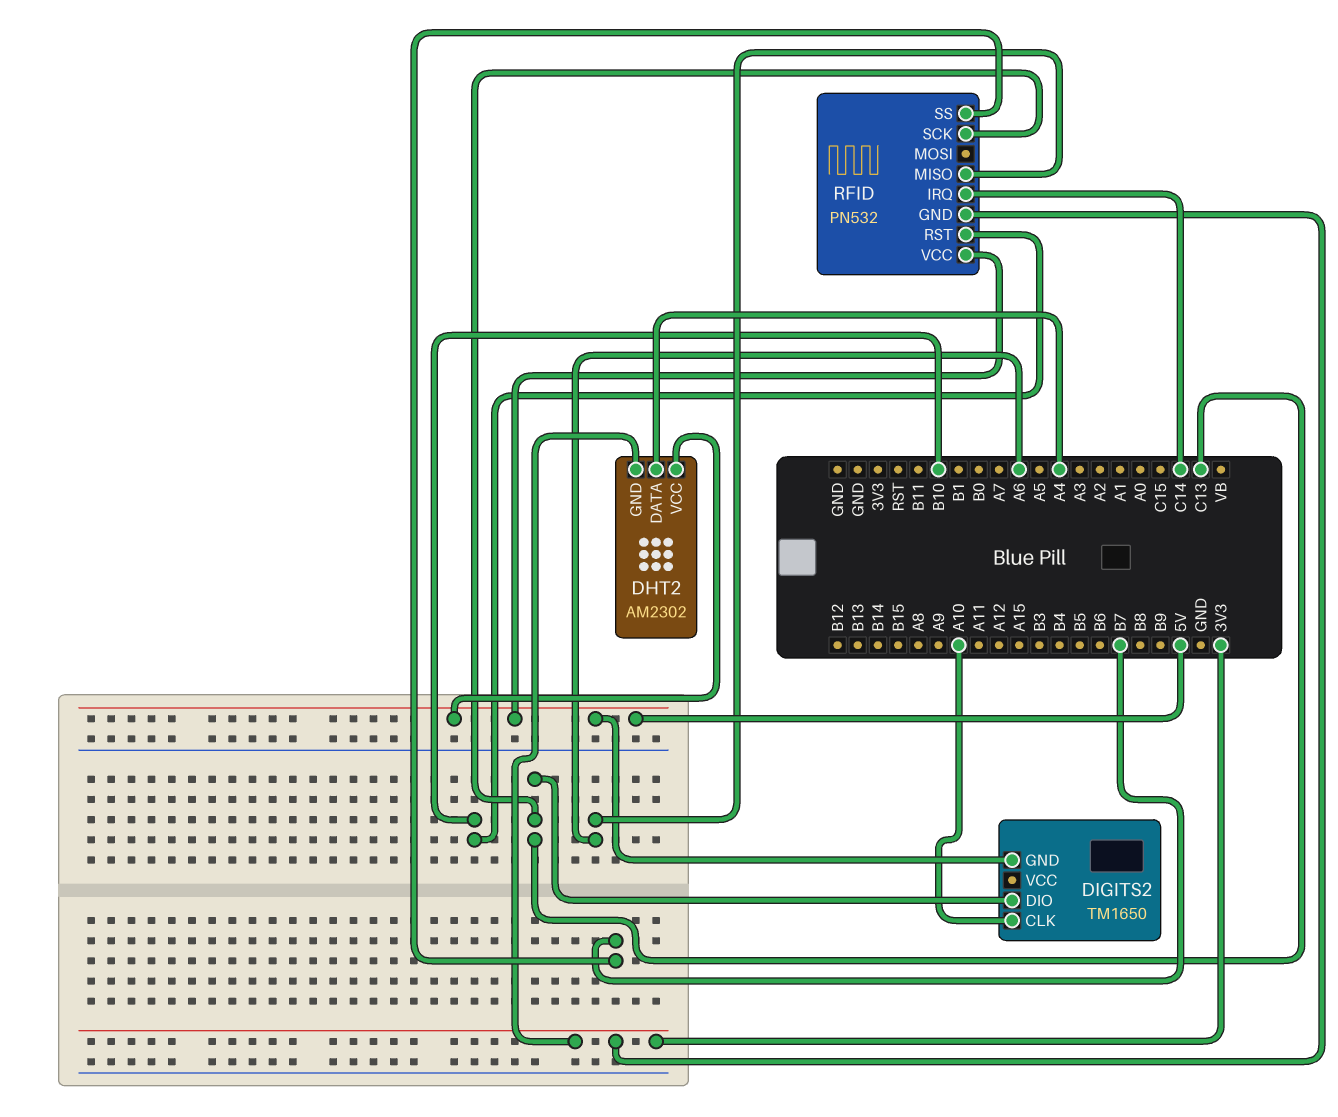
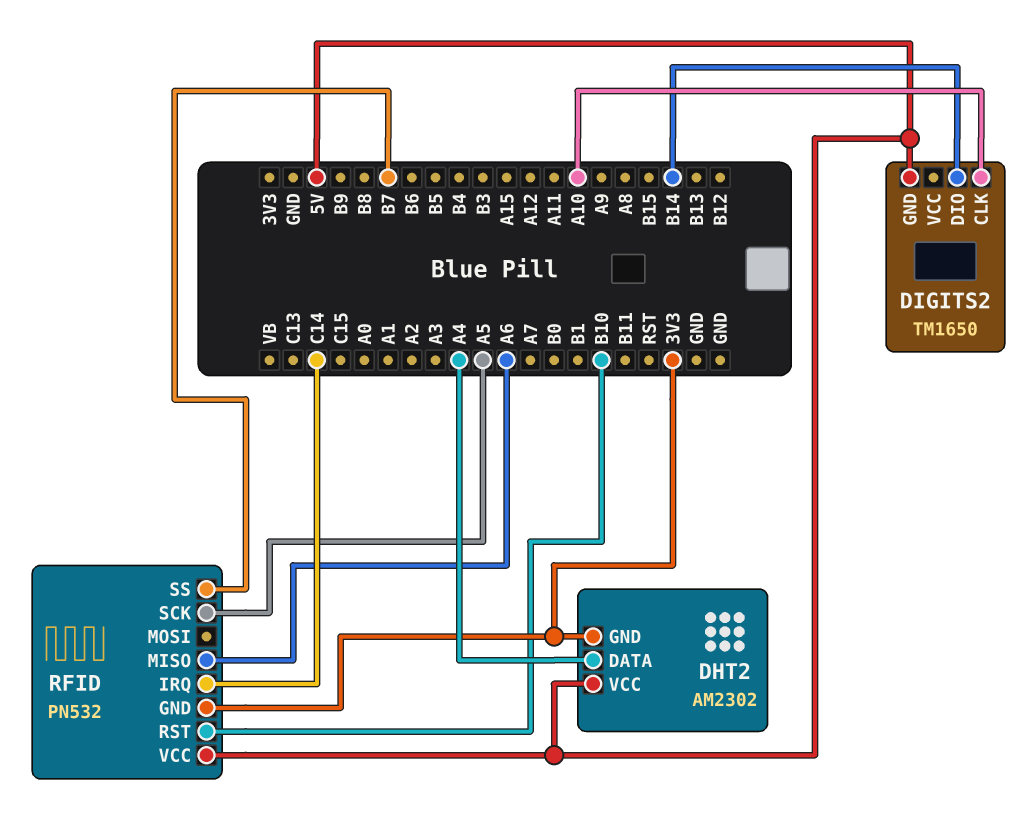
DIGITS2 pin DIO: C13 -> B14
RFID pin SCK: C13 -> A5

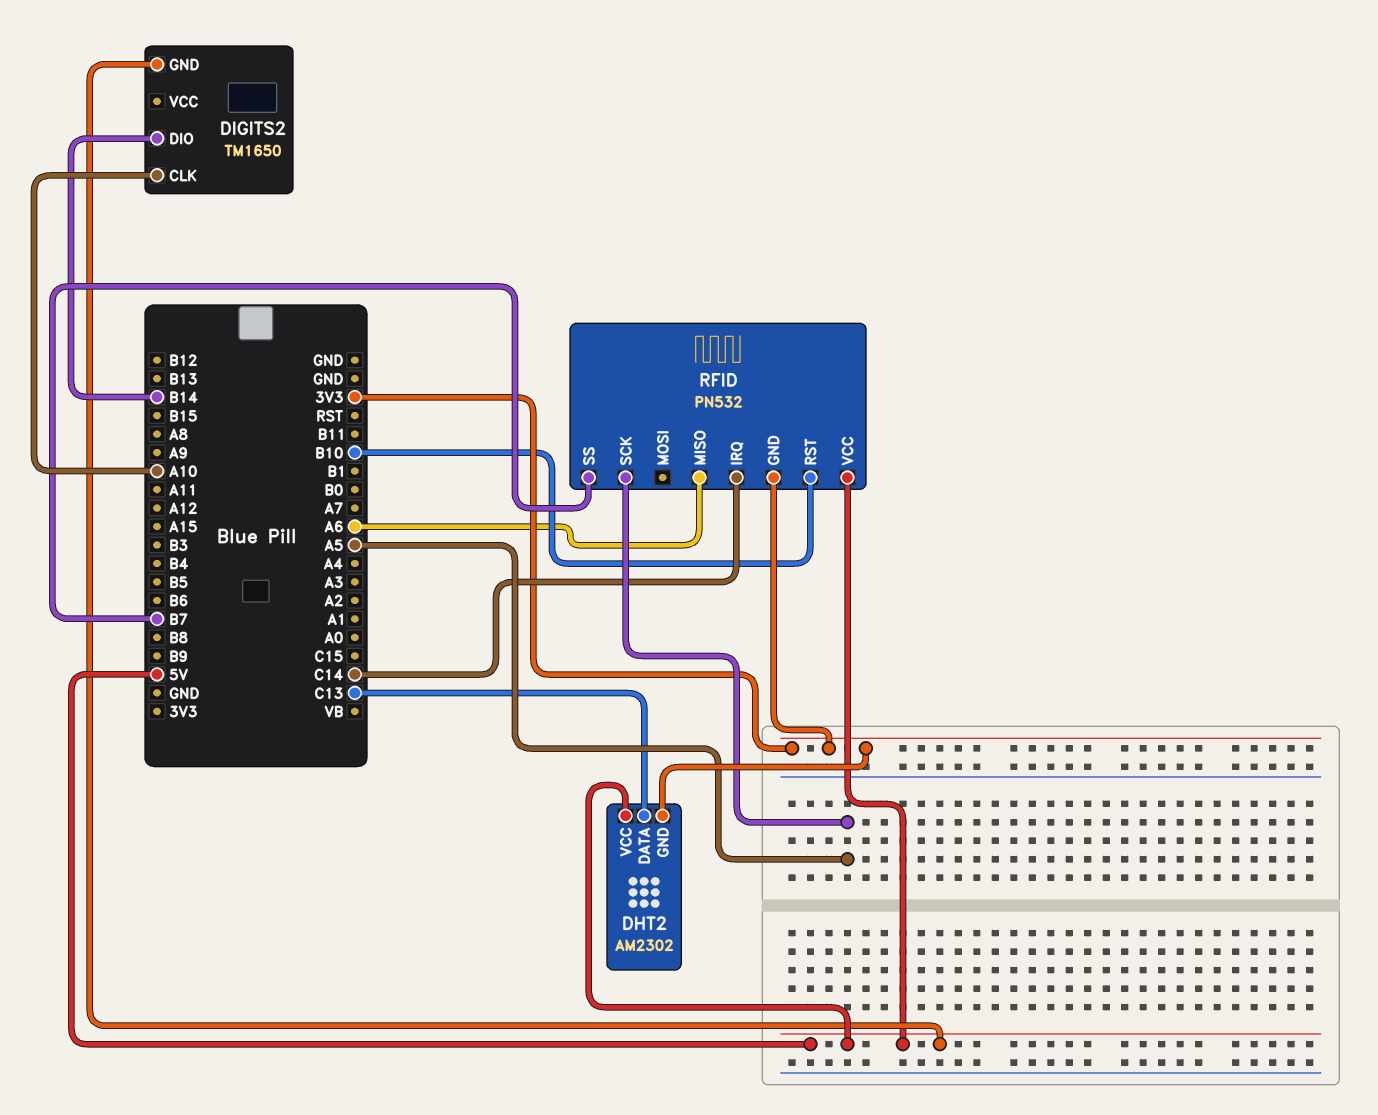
DHT2 pin DATA: A4 -> C13

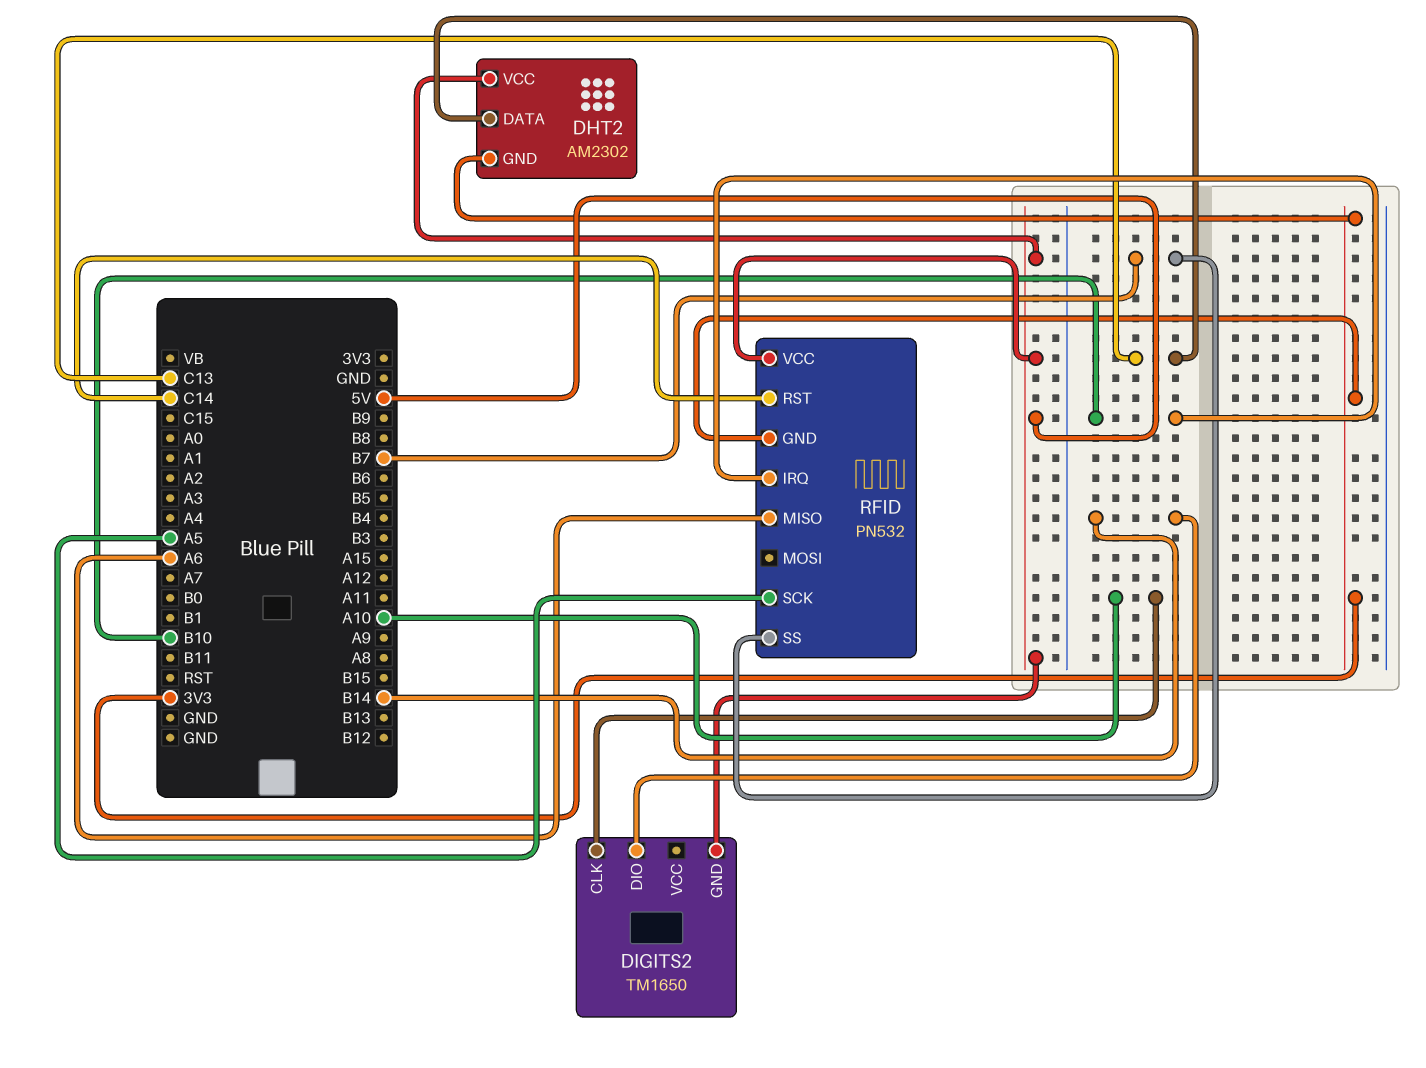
RFID pin IRQ: C14 -> B10
RFID pin RST: B10 -> C14

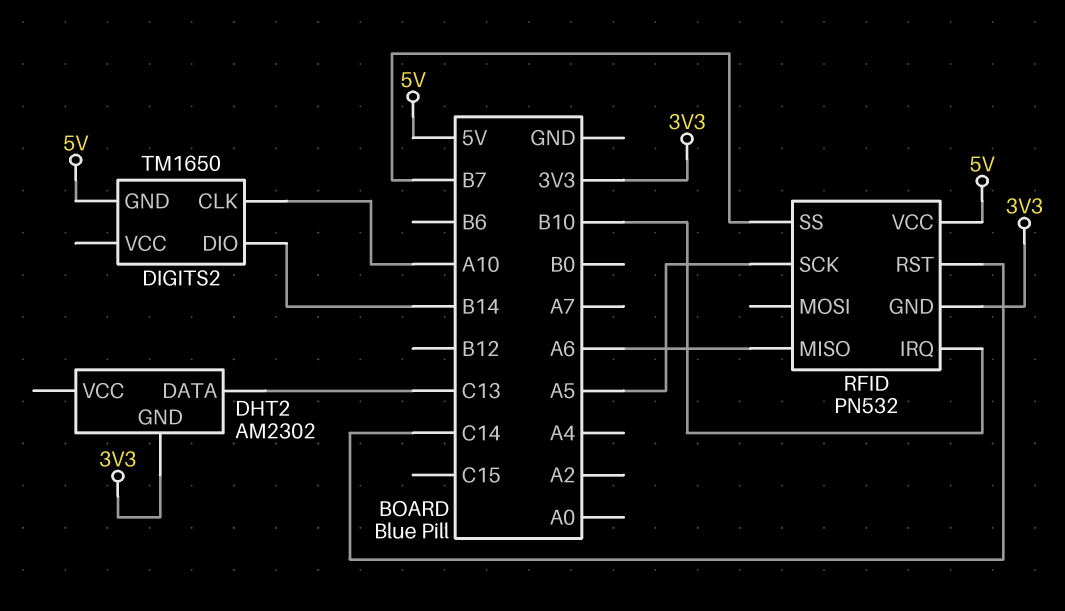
DHT2 pin VCC: 5V -> none

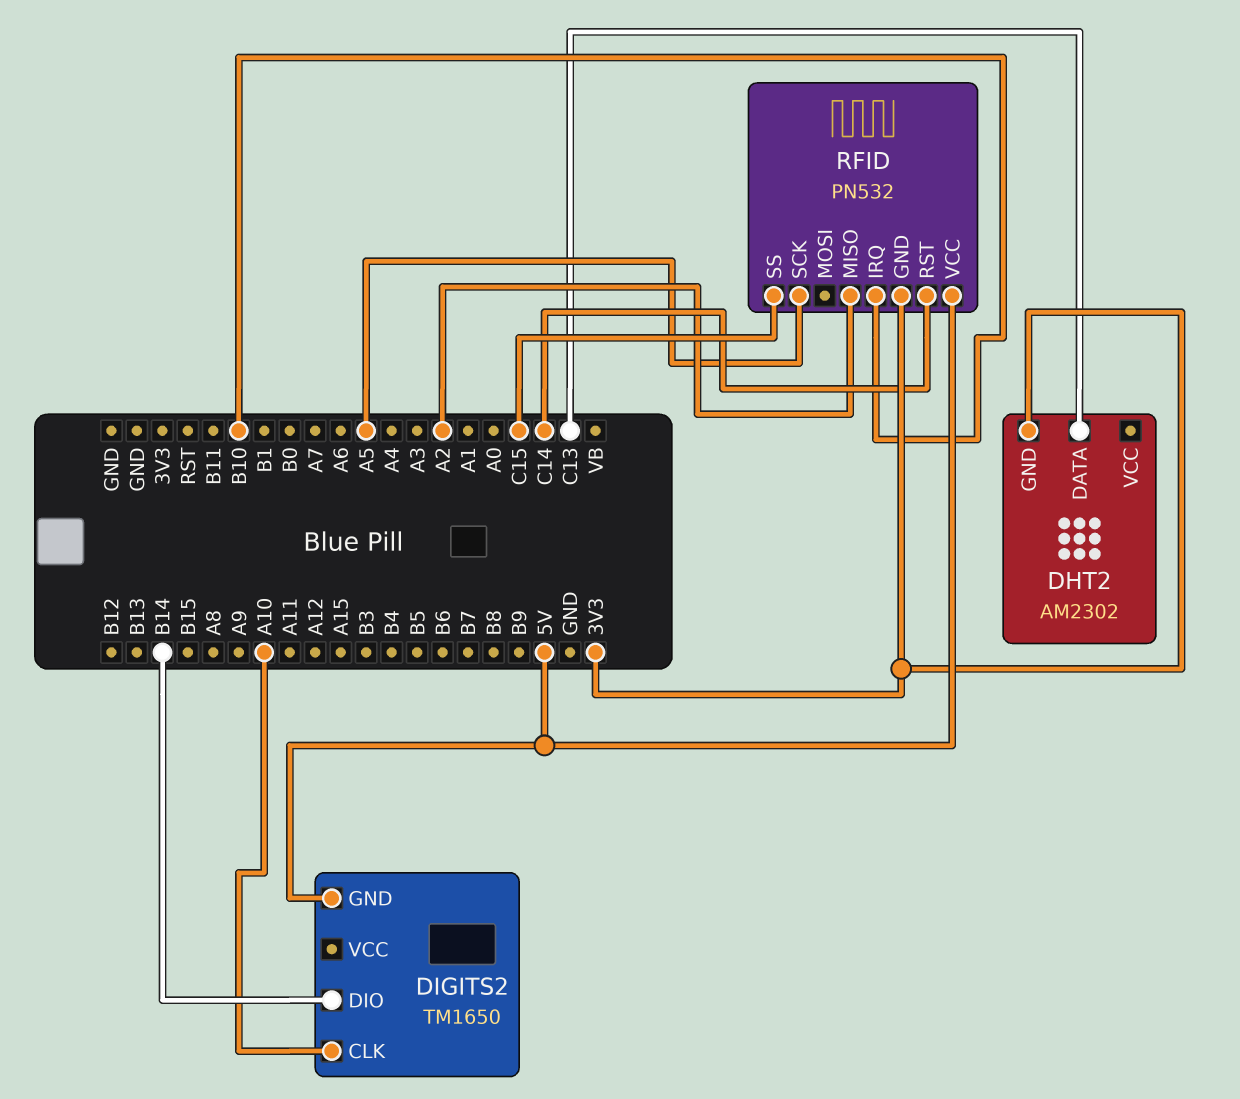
RFID pin MISO: A6 -> A2
RFID pin SS: B7 -> C15

